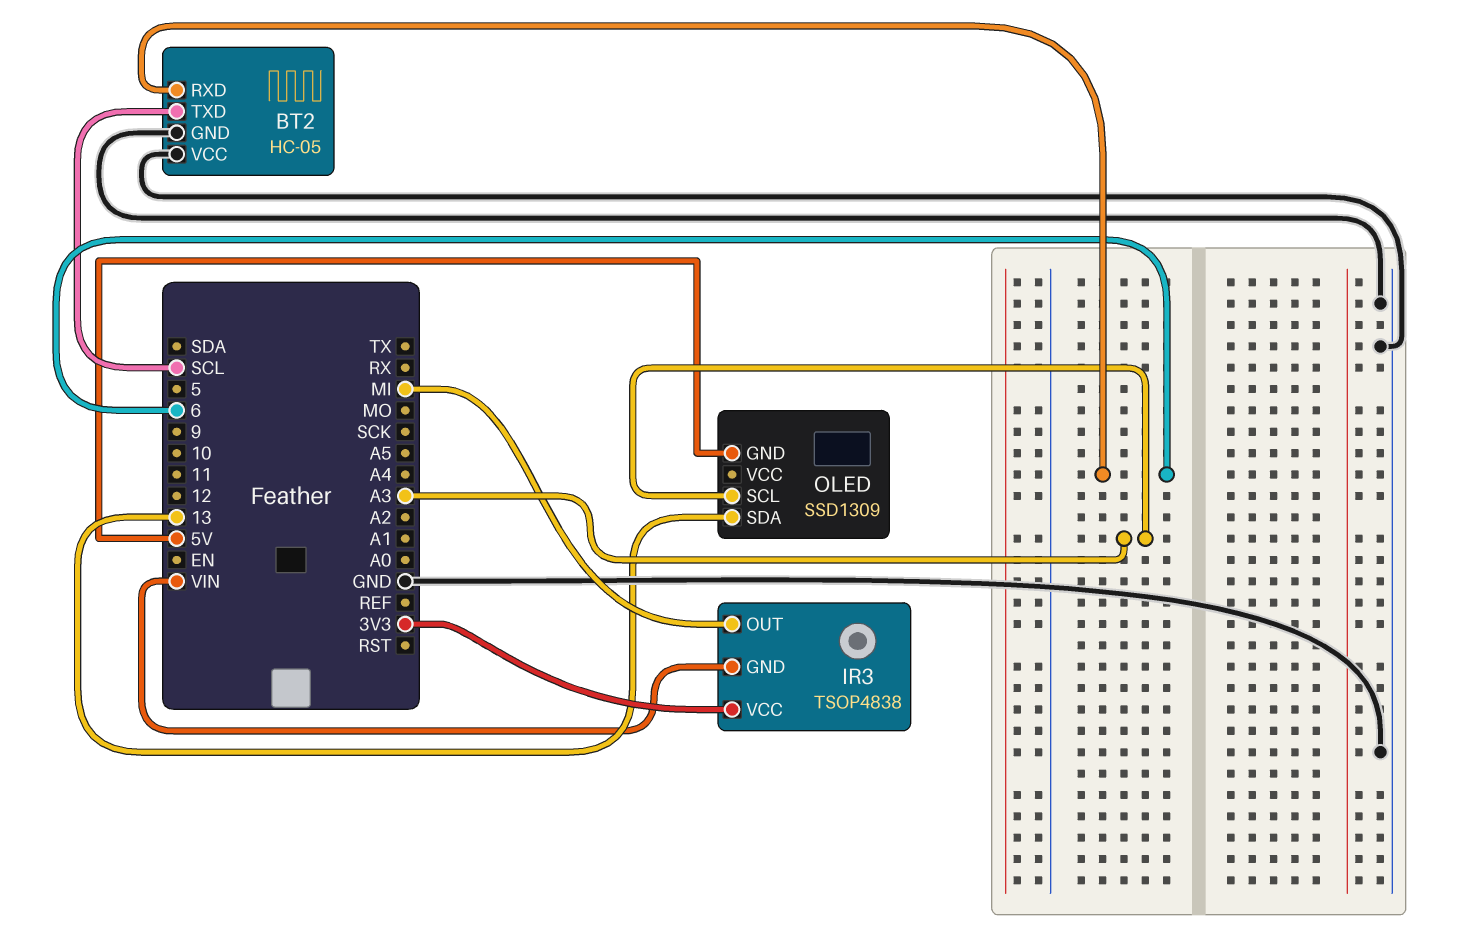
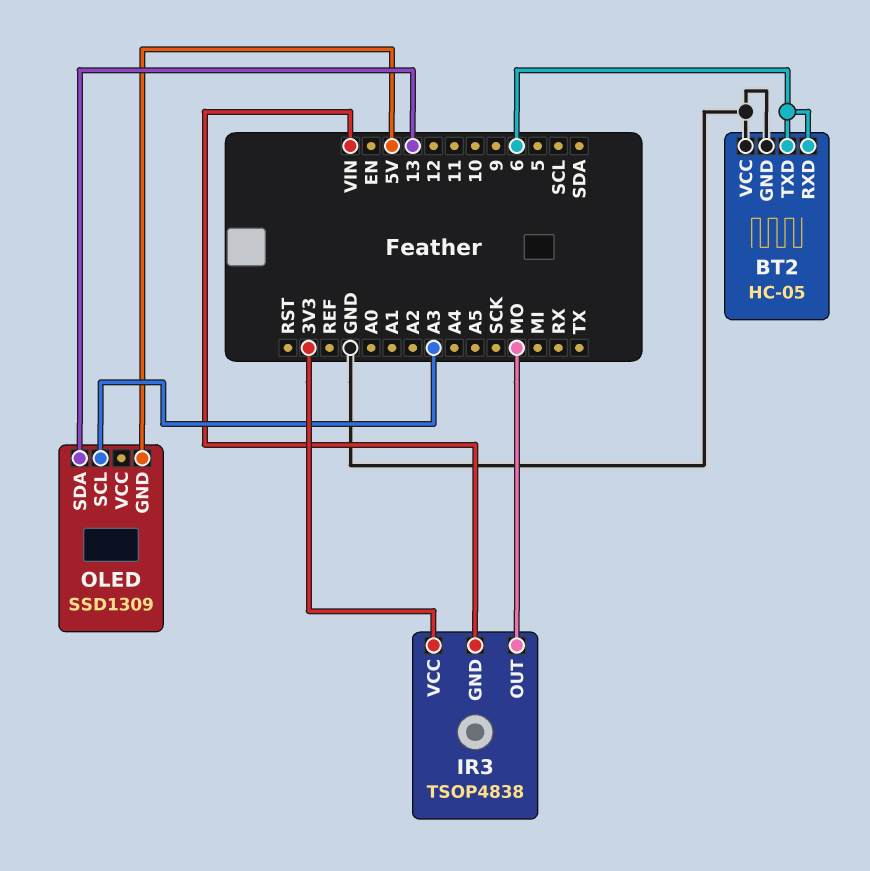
BT2 pin TXD: SCL -> 6
IR3 pin OUT: MI -> MO

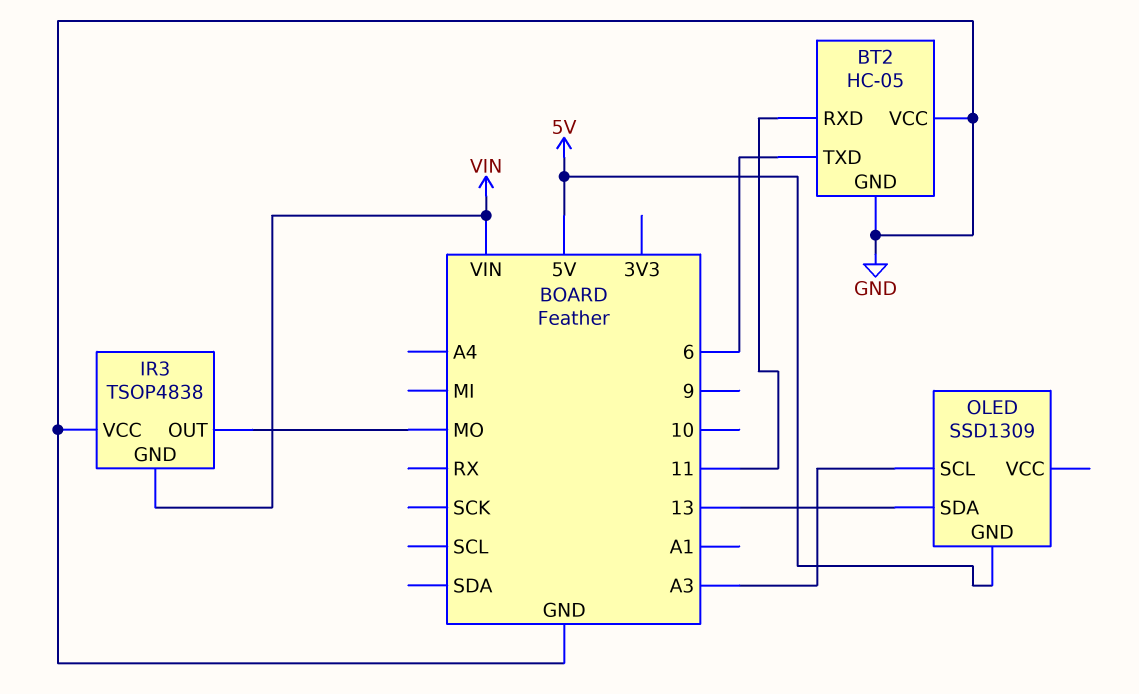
BT2 pin RXD: 6 -> 11
IR3 pin VCC: 3V3 -> GND

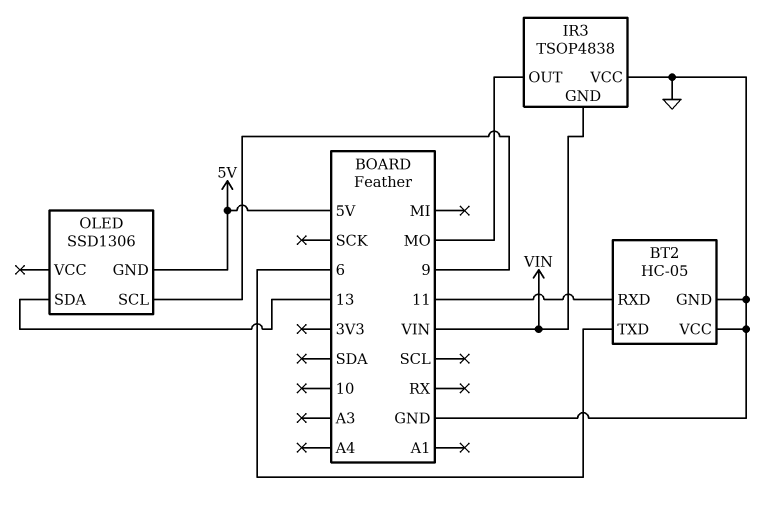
OLED: SSD1309 -> SSD1306
OLED pin SCL: A3 -> 9

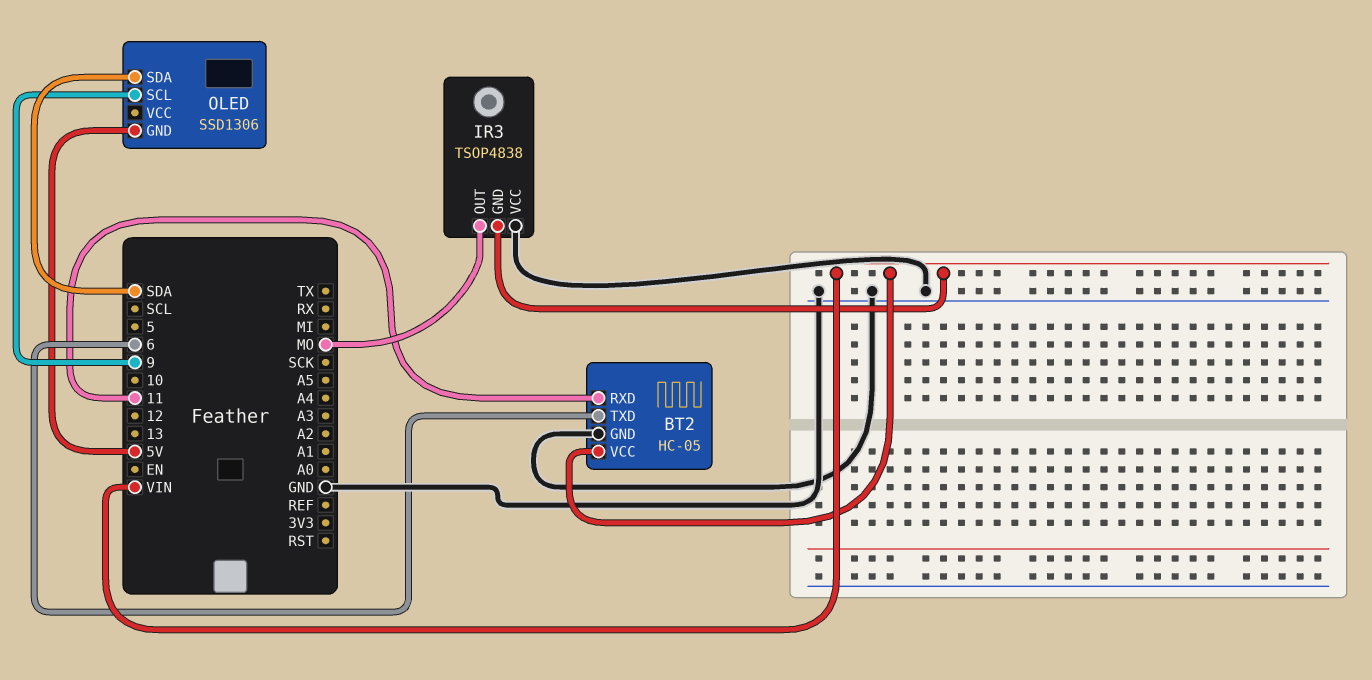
BT2 pin VCC: GND -> VIN
OLED pin SDA: 13 -> SDA

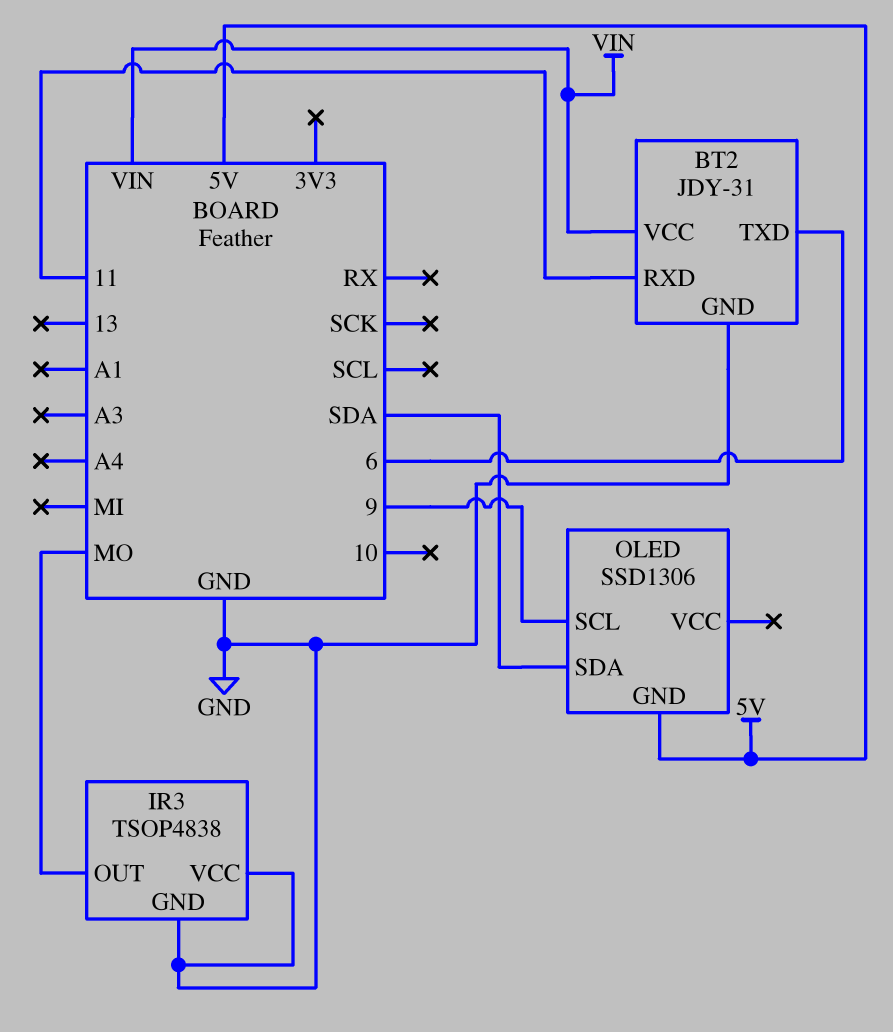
BT2: HC-05 -> JDY-31
IR3 pin GND: VIN -> GND

